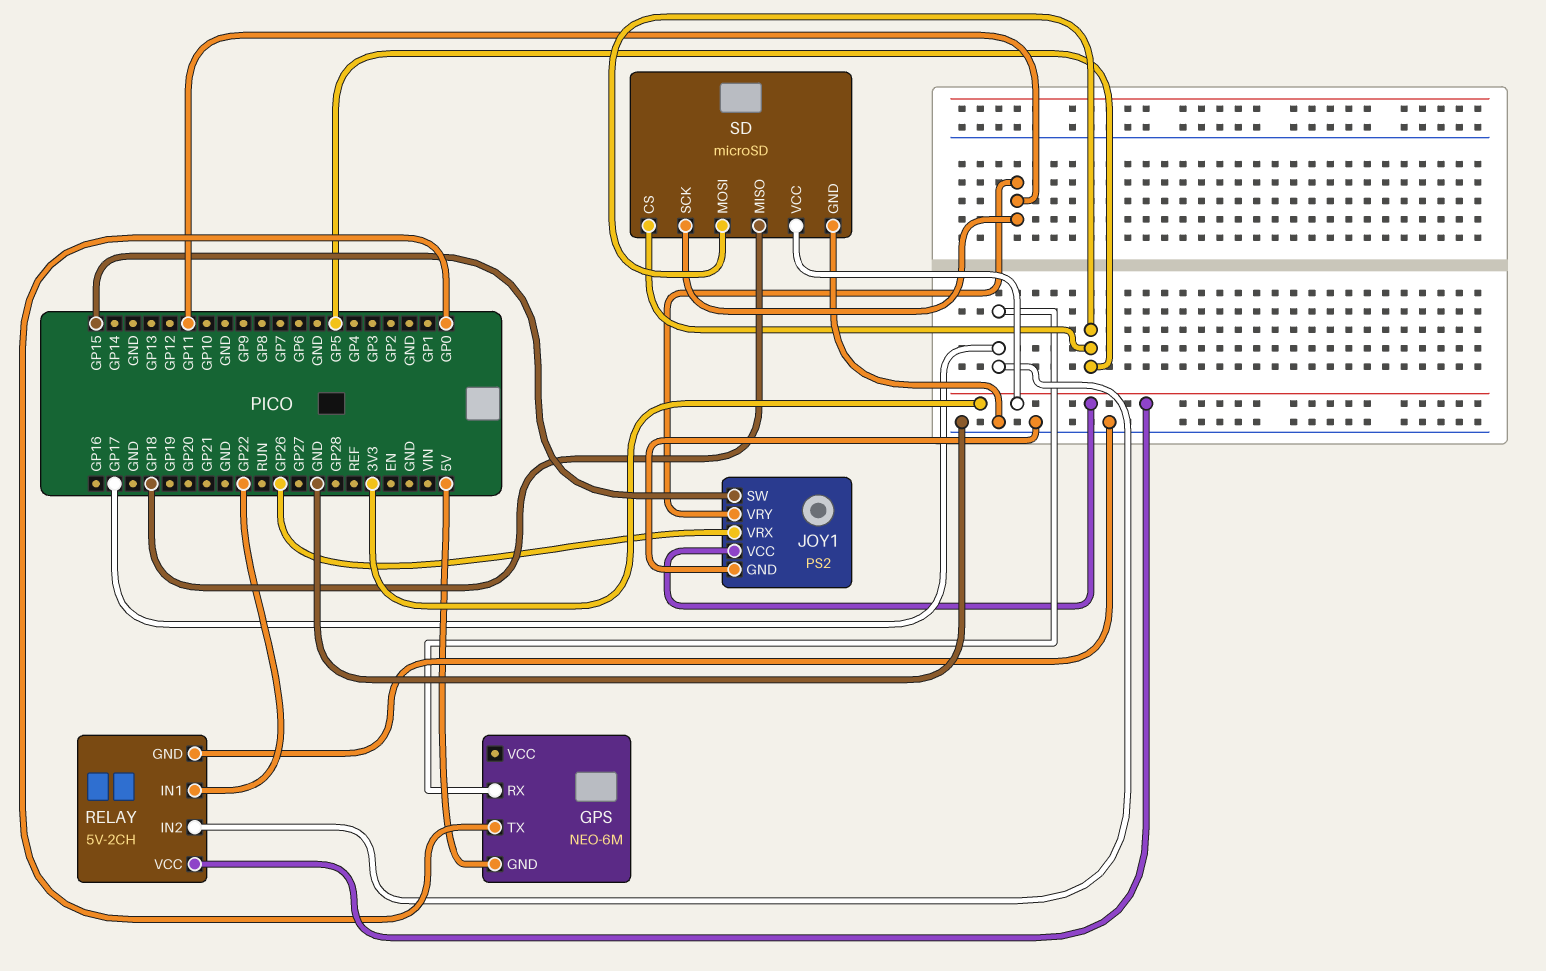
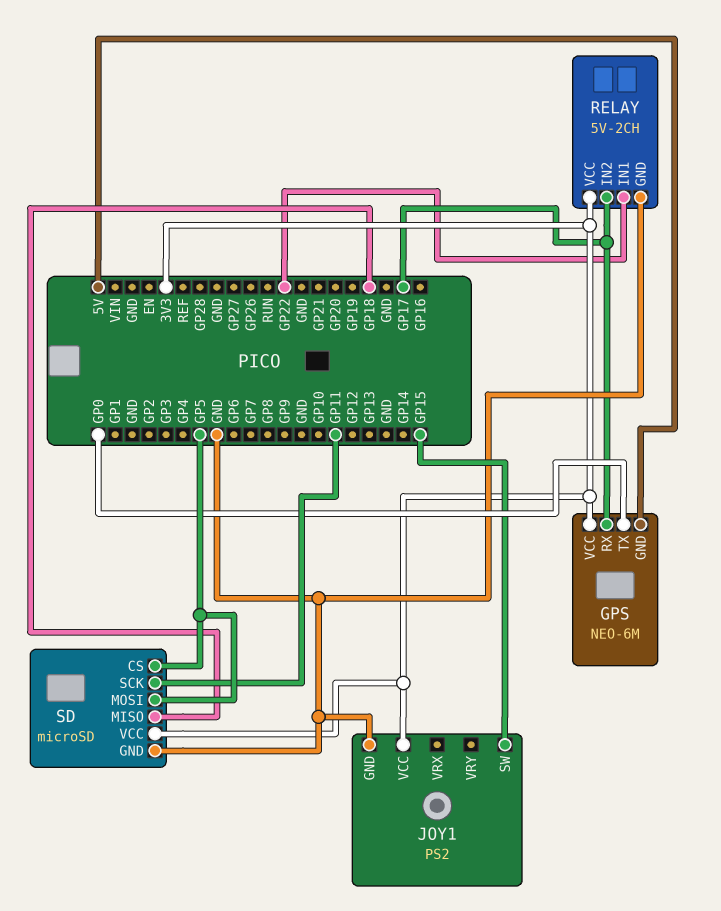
GPS pin VCC: none -> 3V3
JOY1 pin VRX: GP26 -> none
JOY1 pin VRY: GP11 -> none

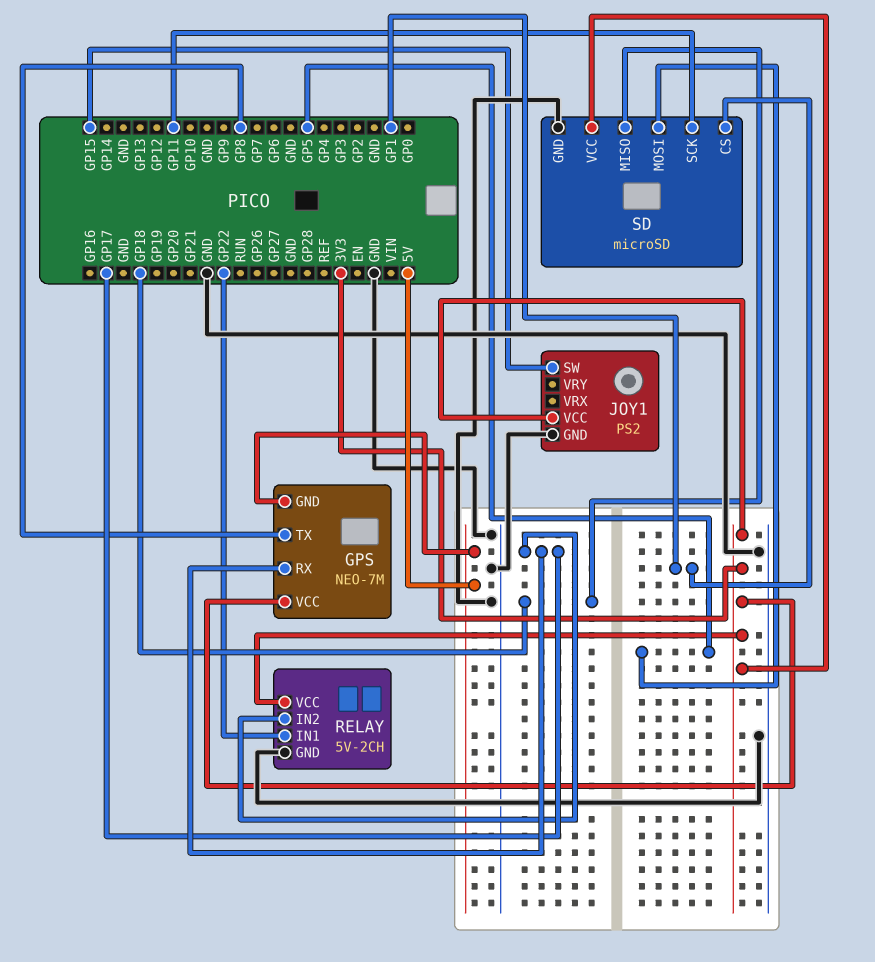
GPS: NEO-6M -> NEO-7M
GPS pin TX: GP0 -> GP8
SD pin CS: GP5 -> GP1

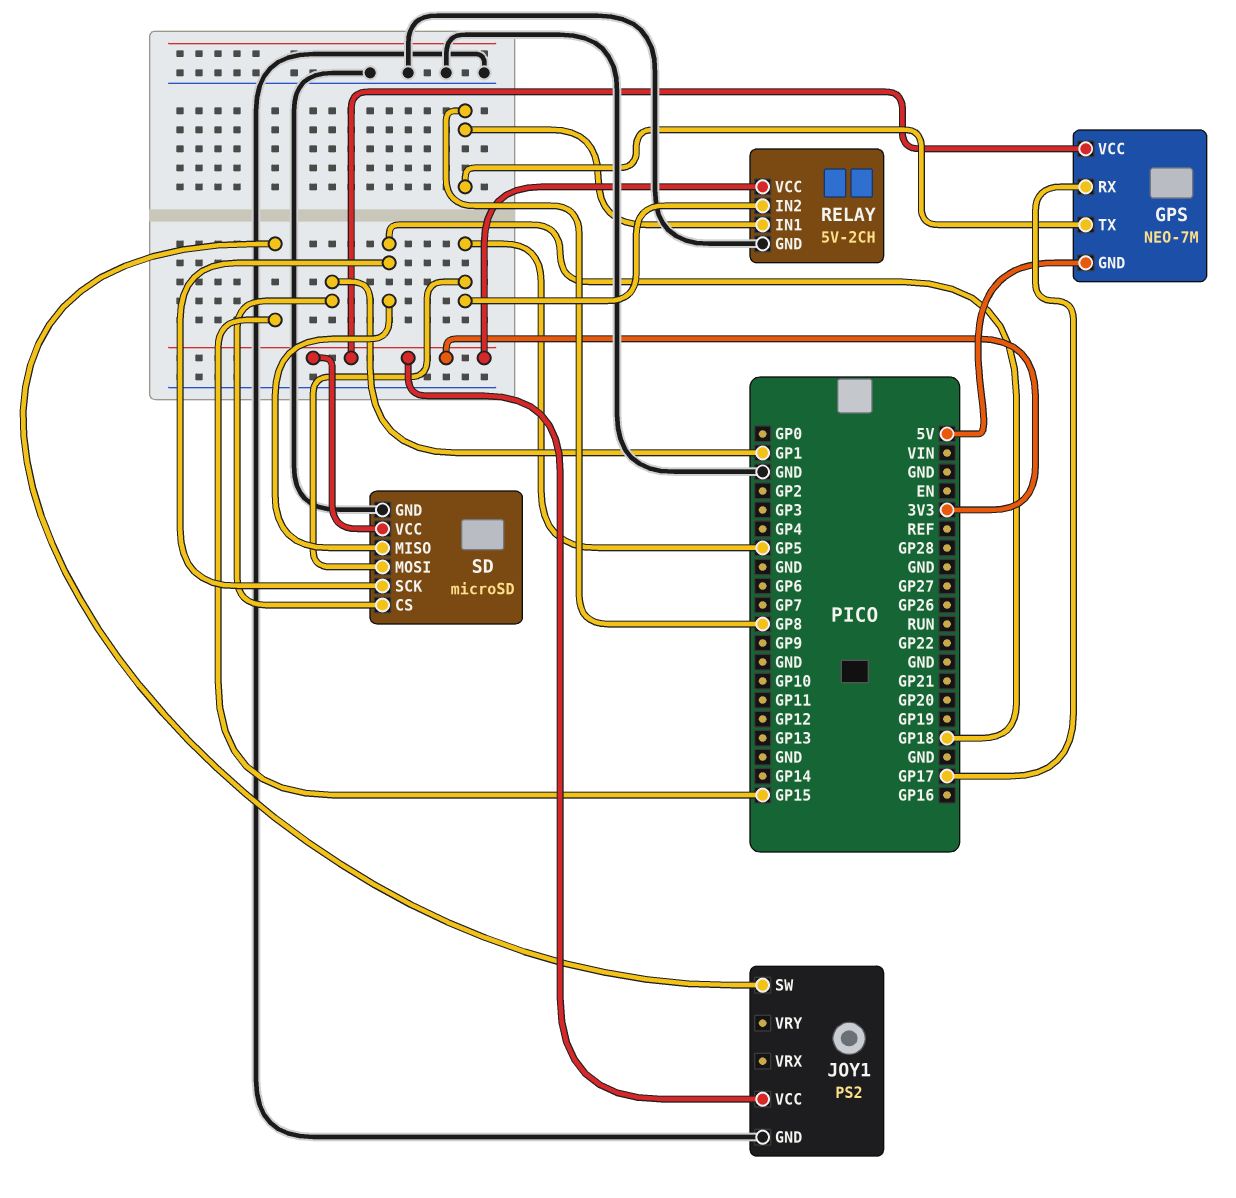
RELAY pin IN1: GP22 -> GP8
RELAY pin IN2: GP17 -> GP5
SD pin SCK: GP11 -> GP18

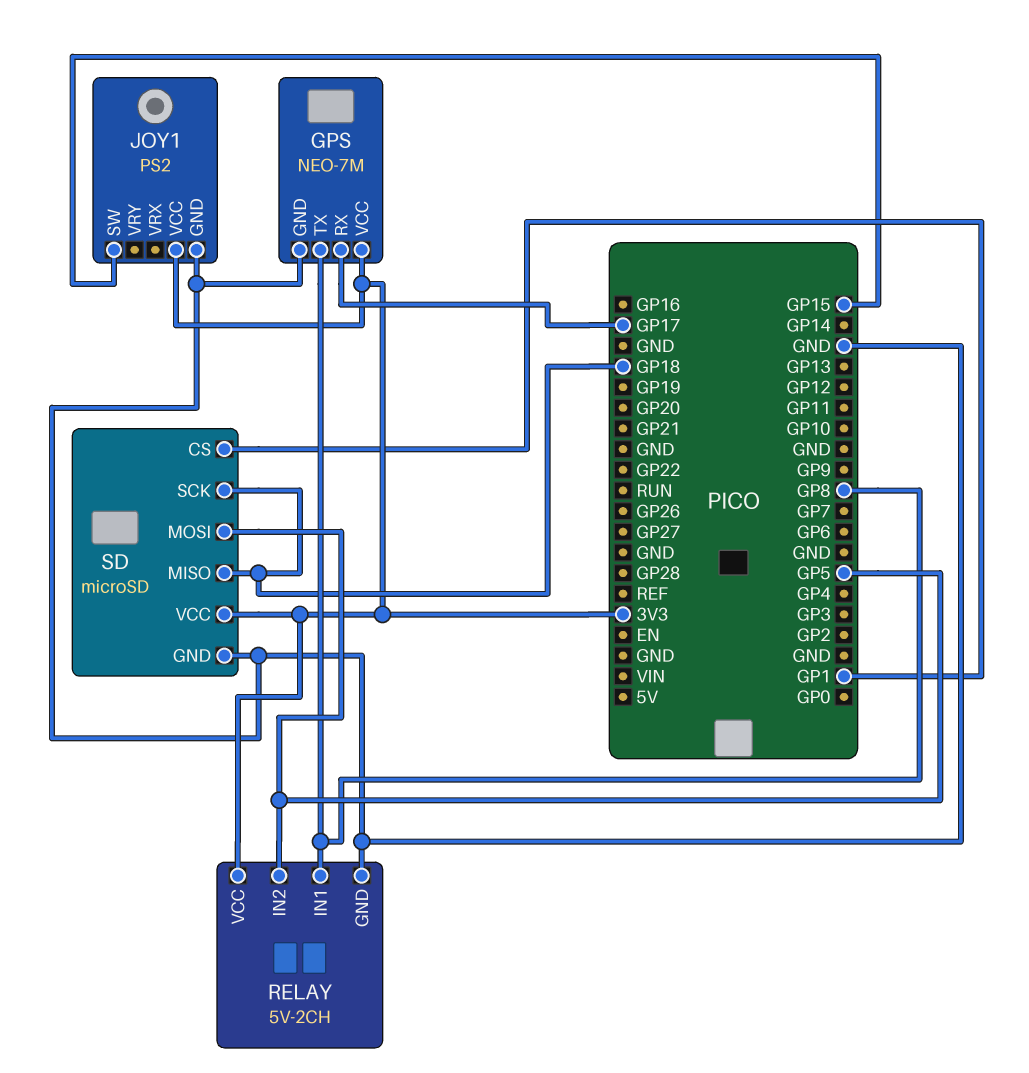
GPS pin GND: 5V -> GND

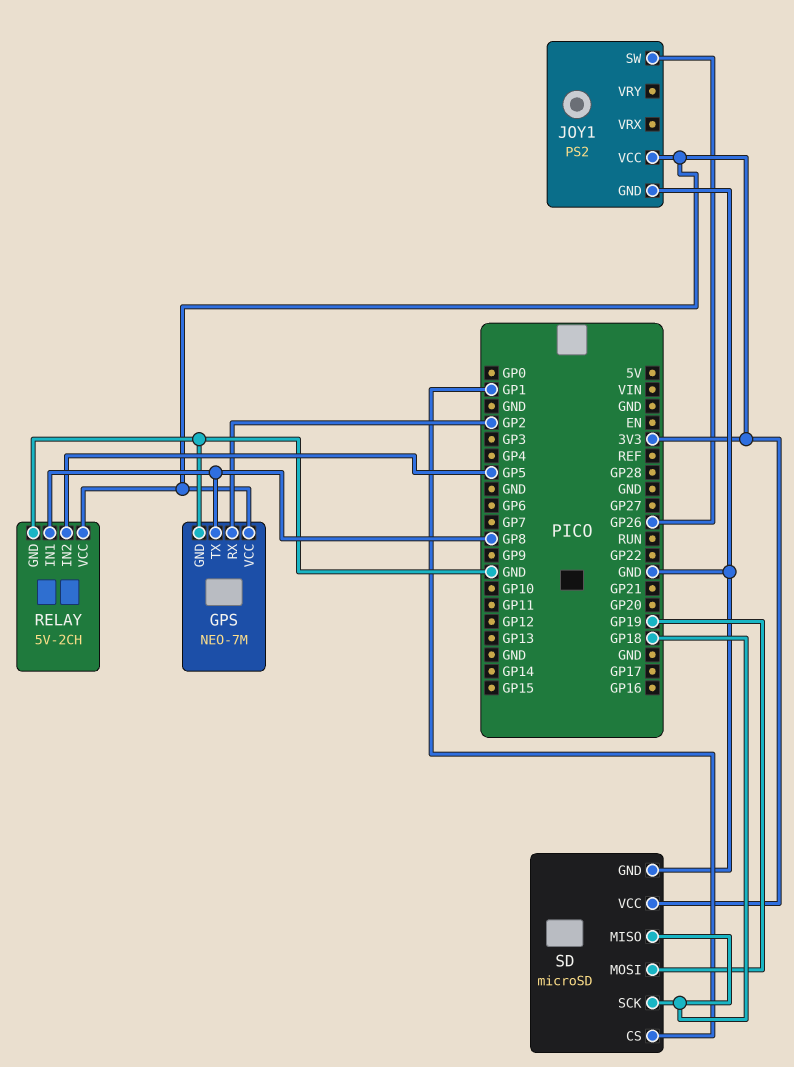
GPS pin RX: GP17 -> GP2
JOY1 pin SW: GP15 -> GP26
SD pin MOSI: GP5 -> GP19

